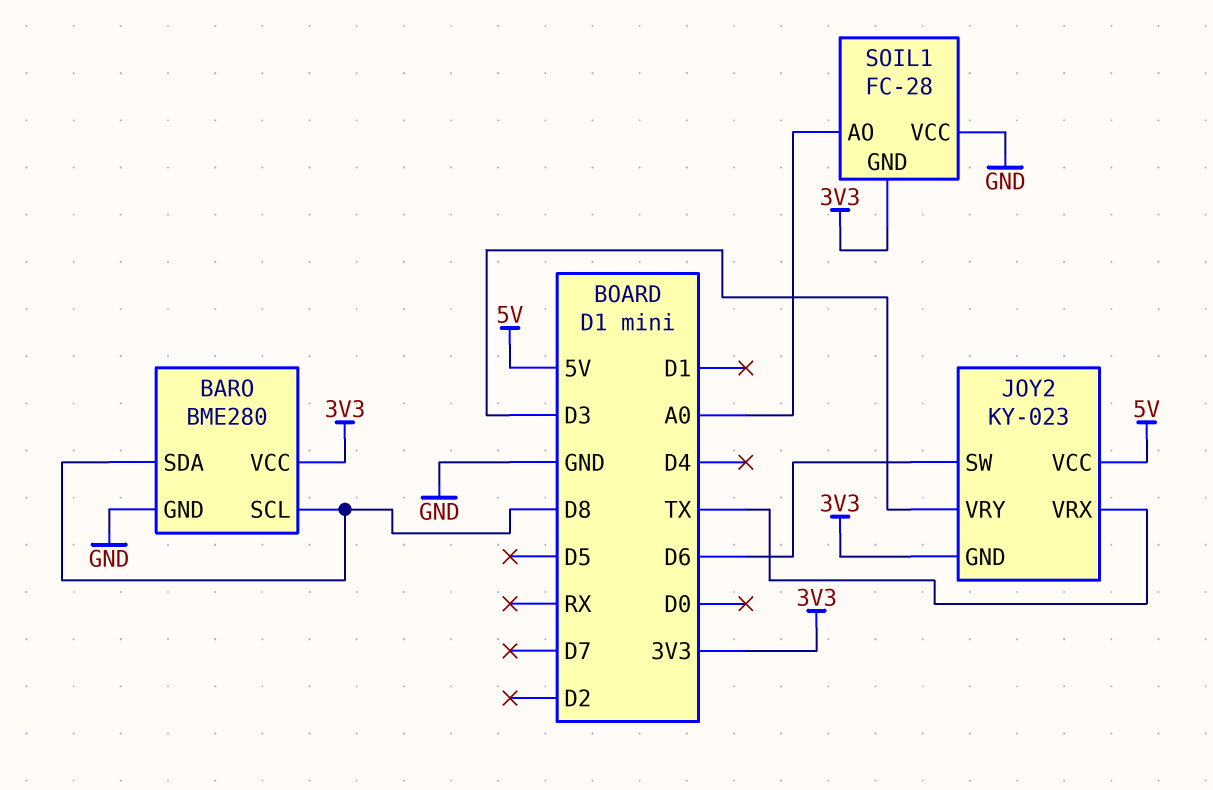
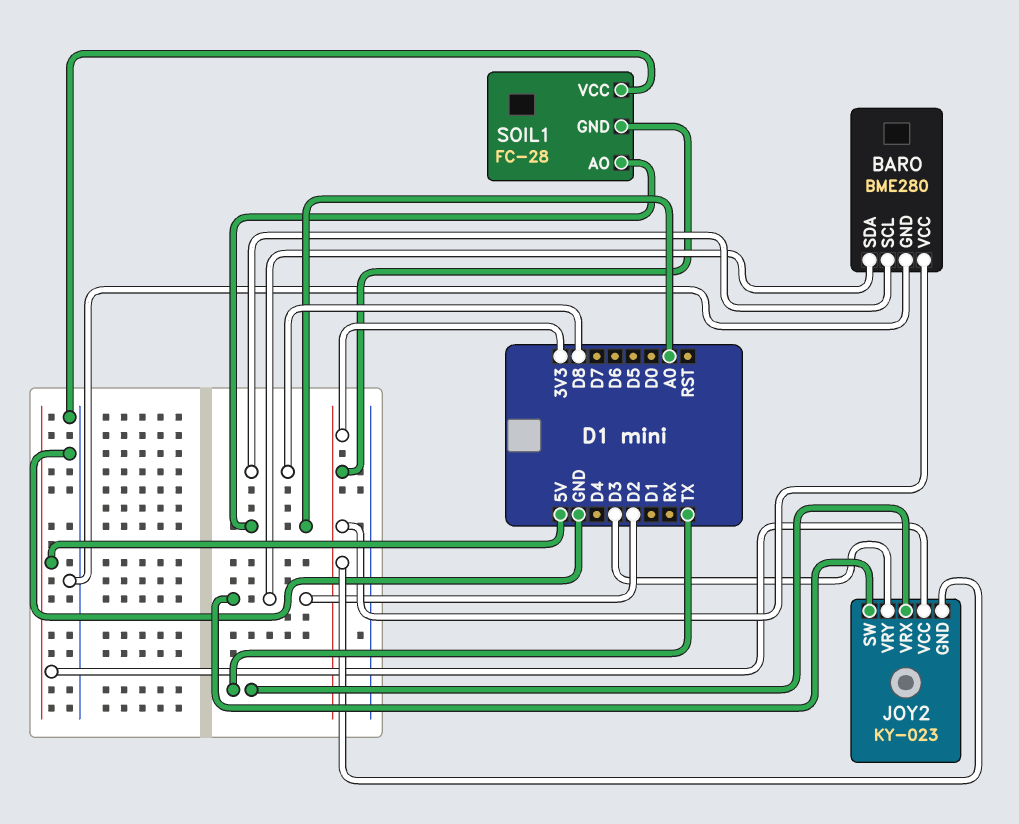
BARO pin SDA: D8 -> D2
JOY2 pin SW: D6 -> D2

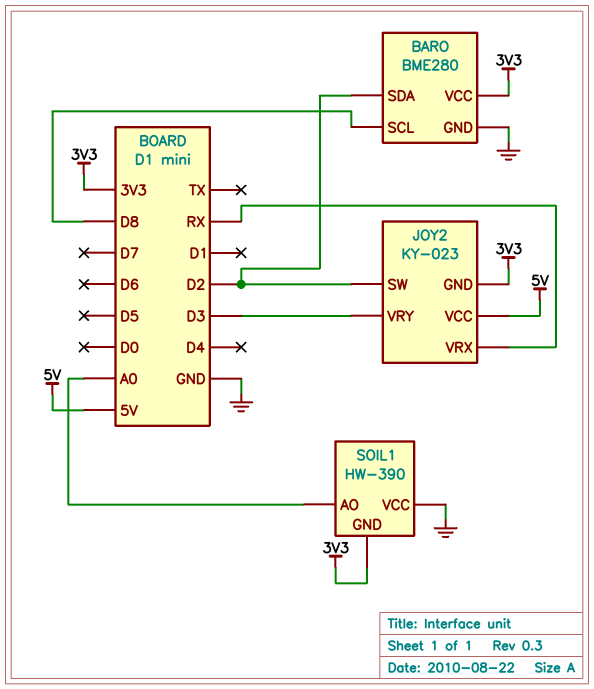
JOY2 pin VRX: TX -> RX
SOIL1: FC-28 -> HW-390

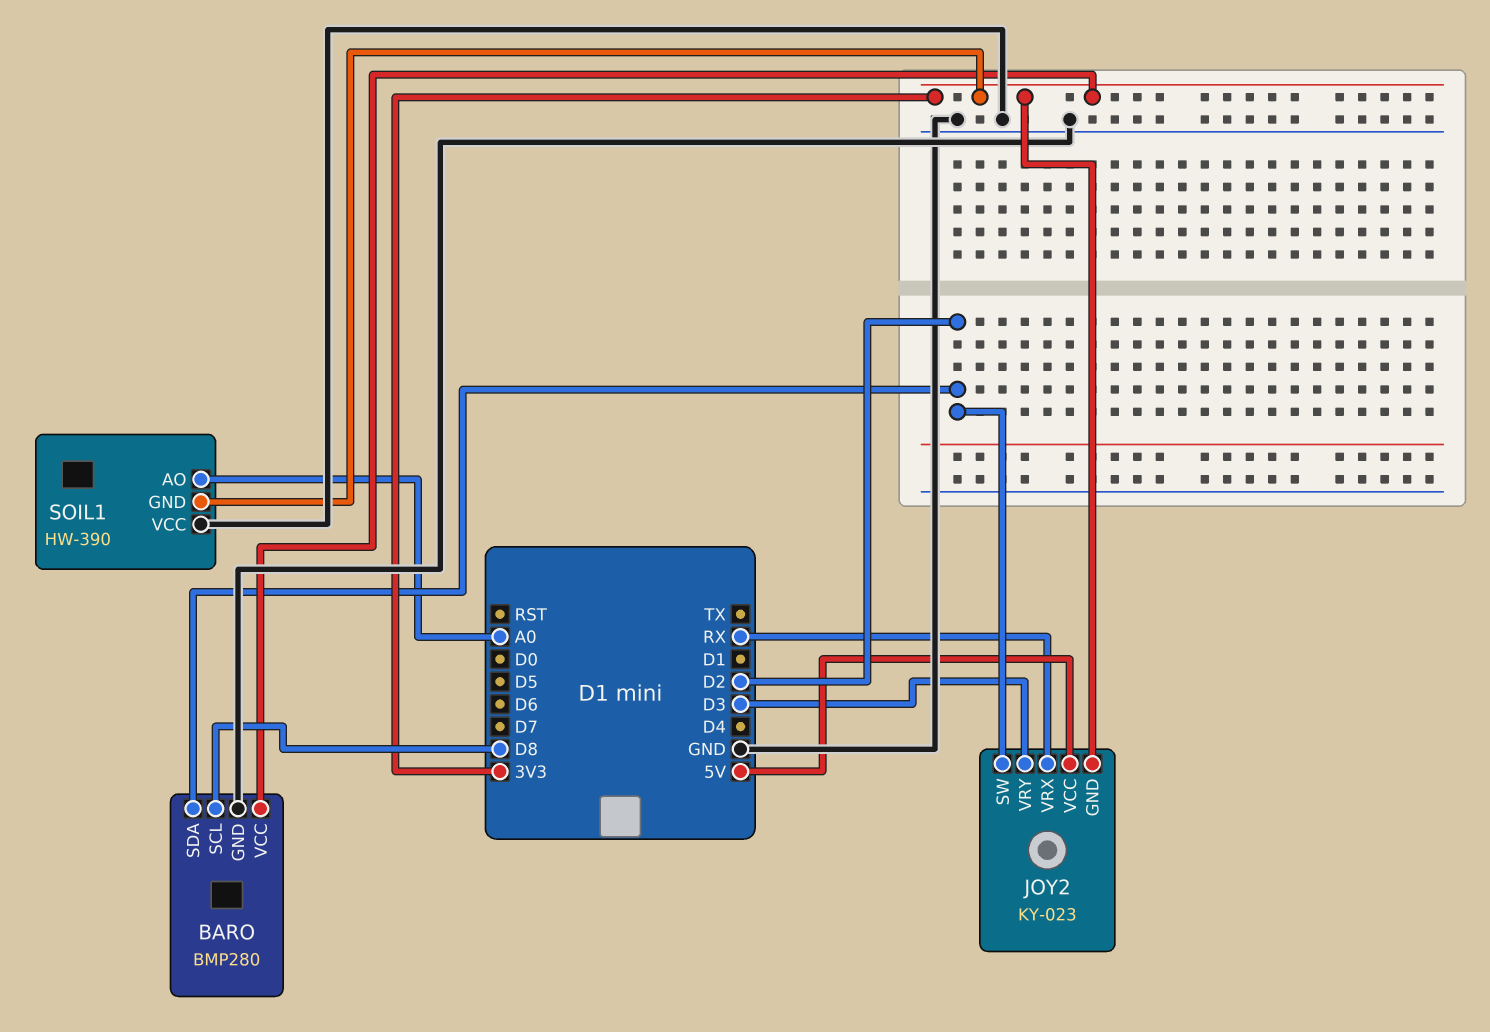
BARO: BME280 -> BMP280

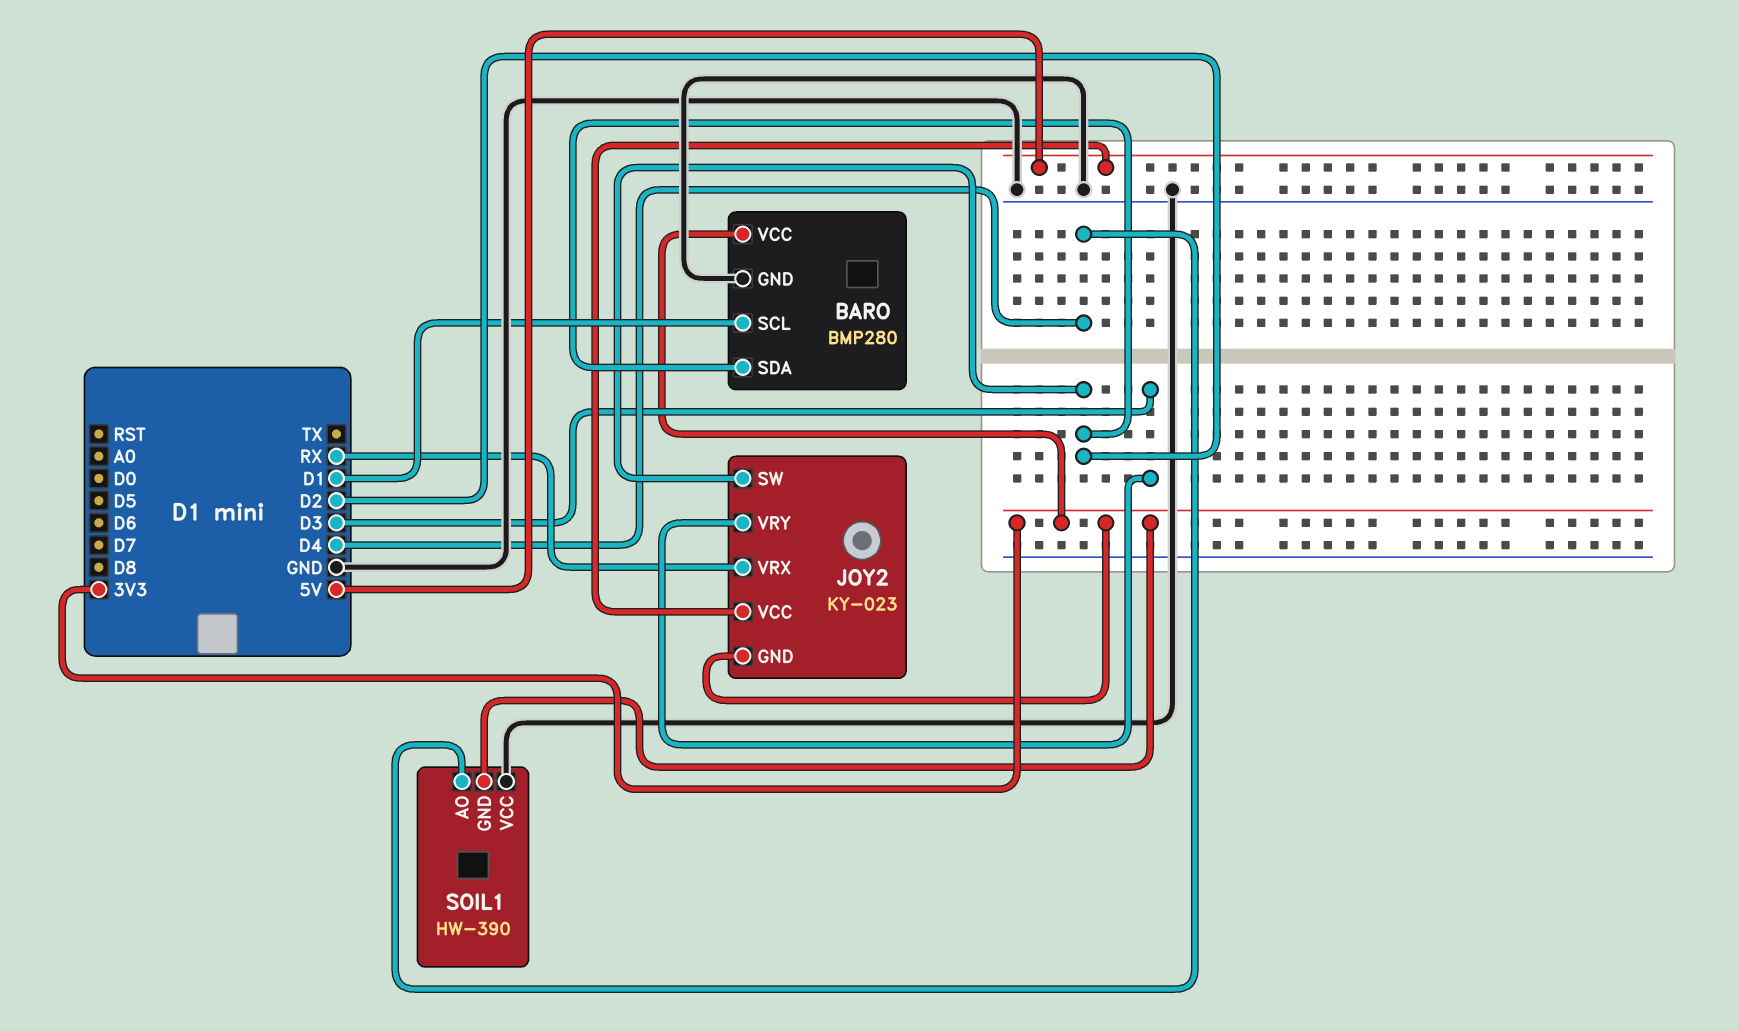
BARO pin SCL: D8 -> D1
SOIL1 pin AO: A0 -> D4

